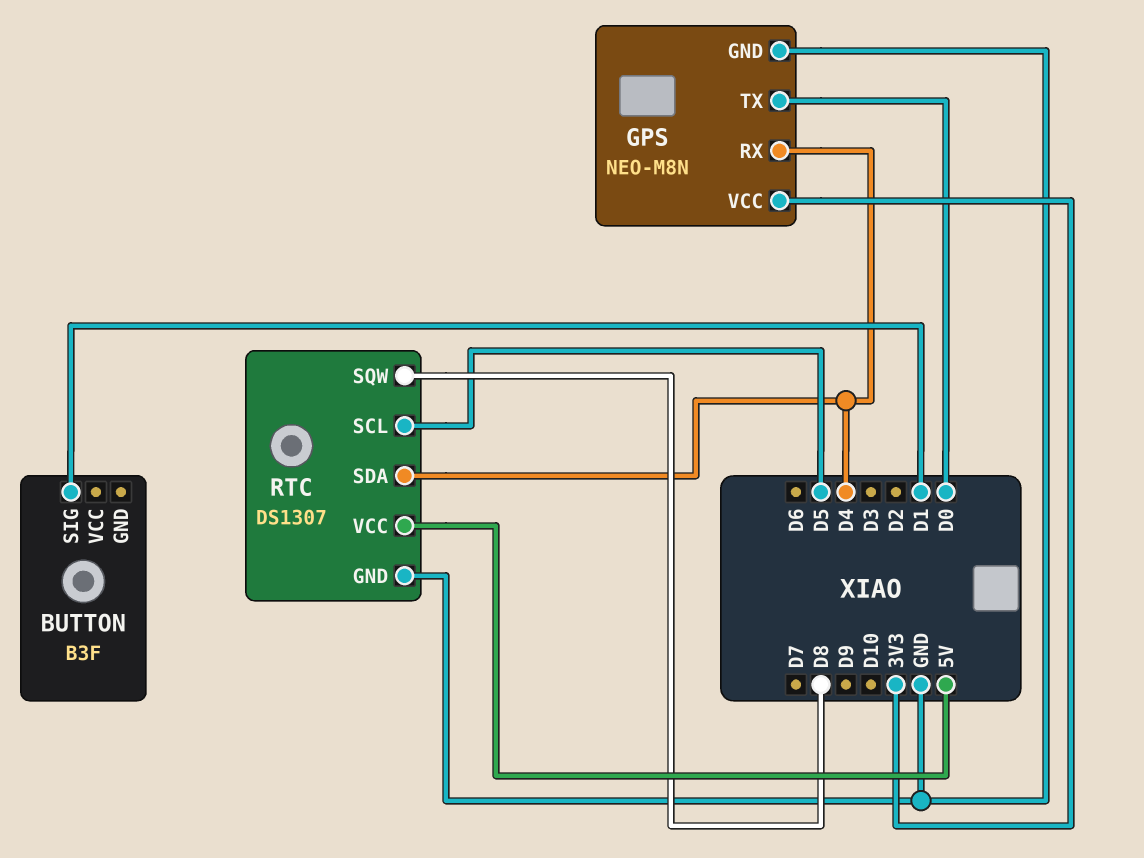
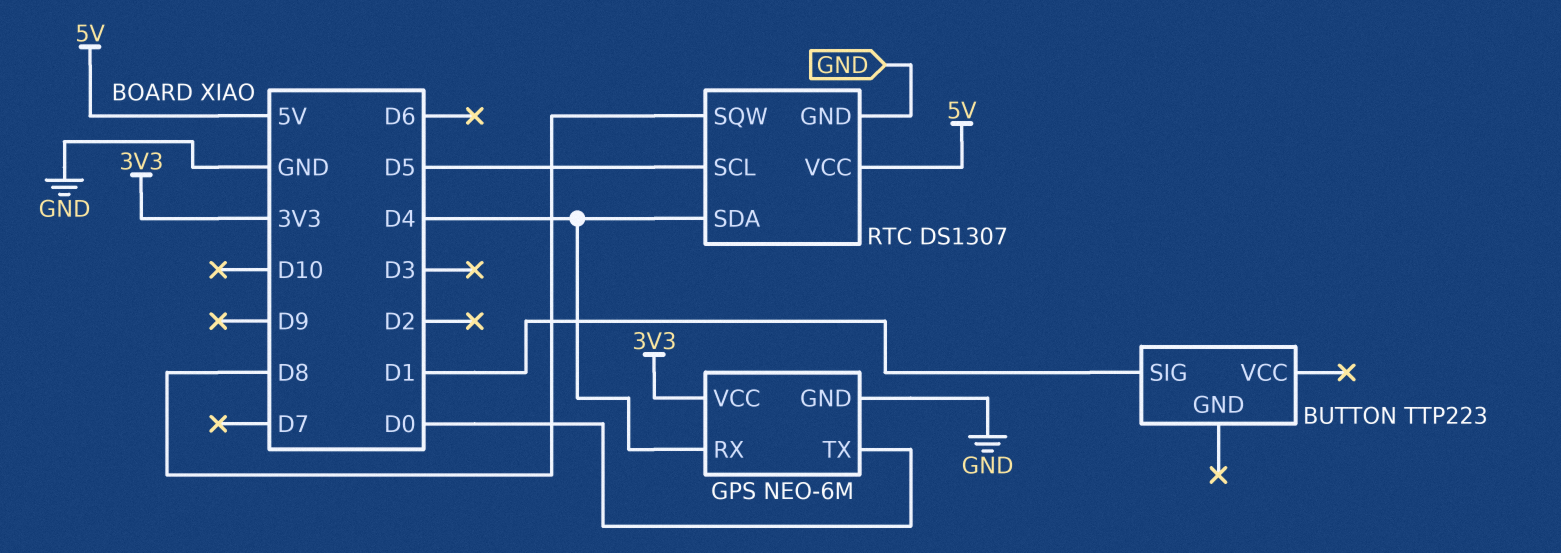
BUTTON: B3F -> TTP223
GPS: NEO-M8N -> NEO-6M

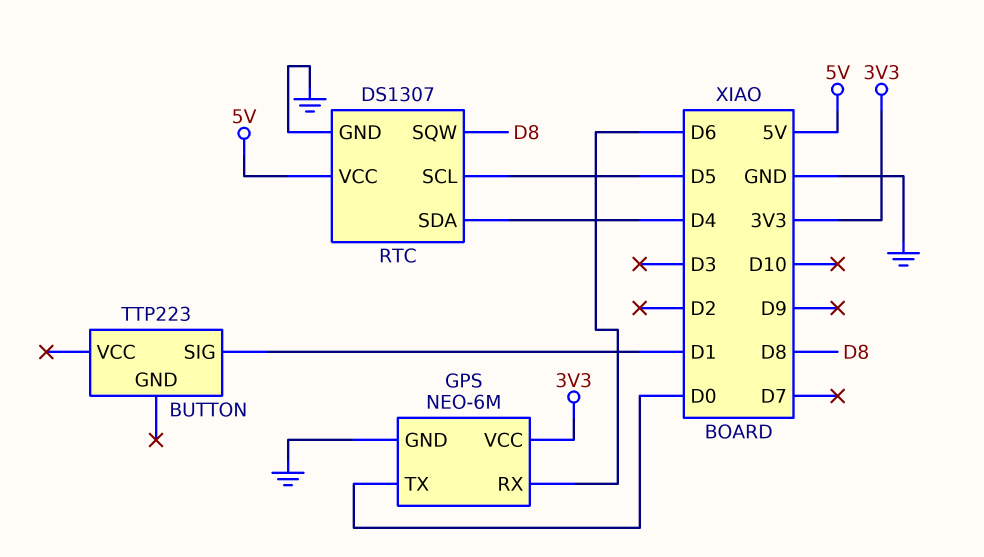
GPS pin RX: D4 -> D6

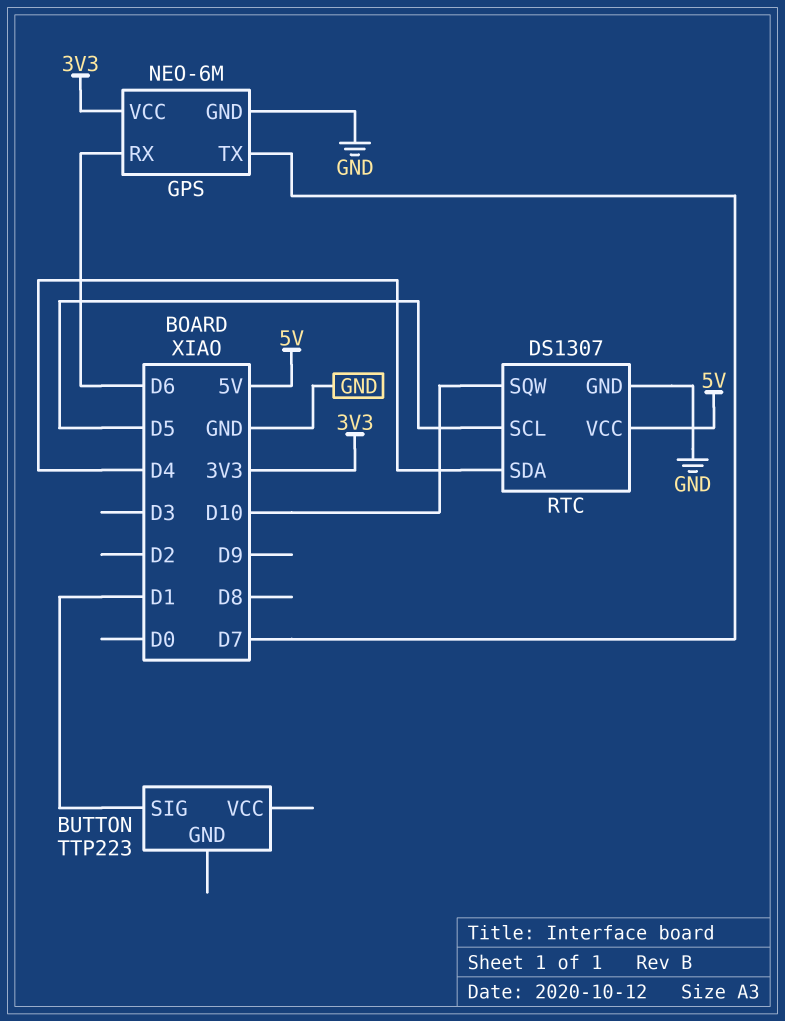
GPS pin TX: D0 -> D7
RTC pin SQW: D8 -> D10

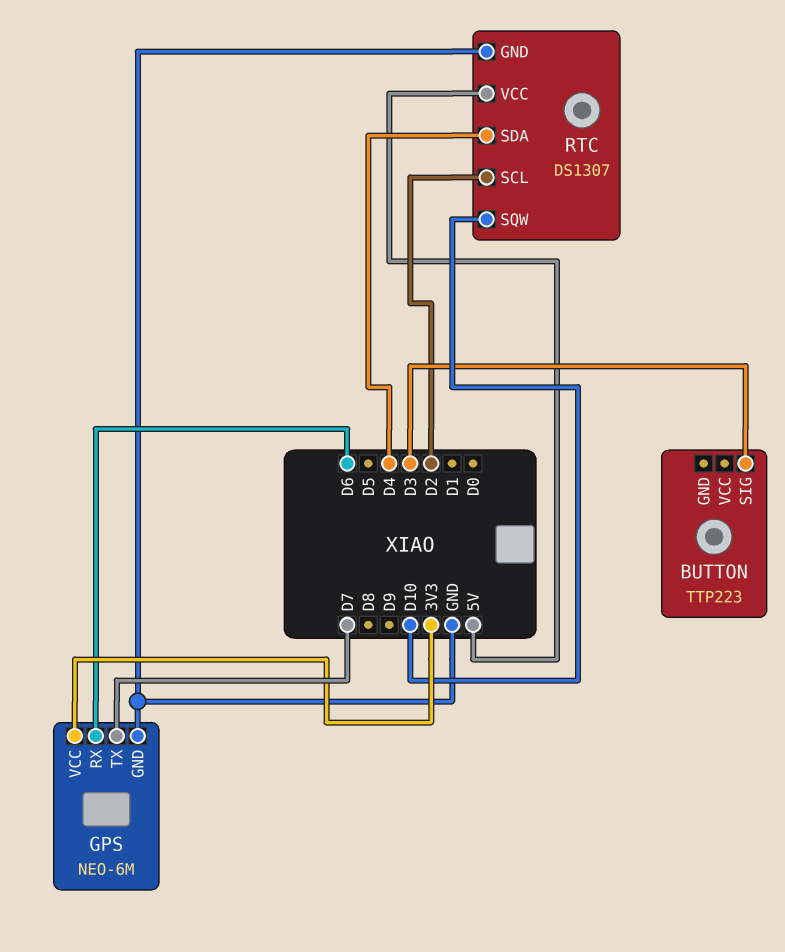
BUTTON pin SIG: D1 -> D3
RTC pin SCL: D5 -> D2

